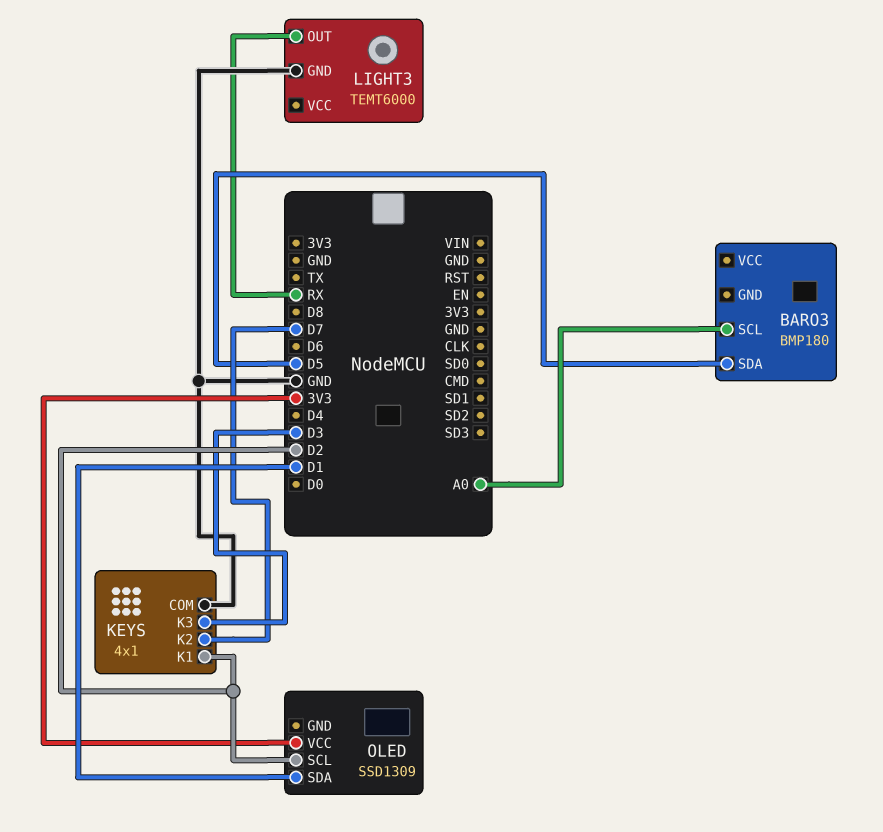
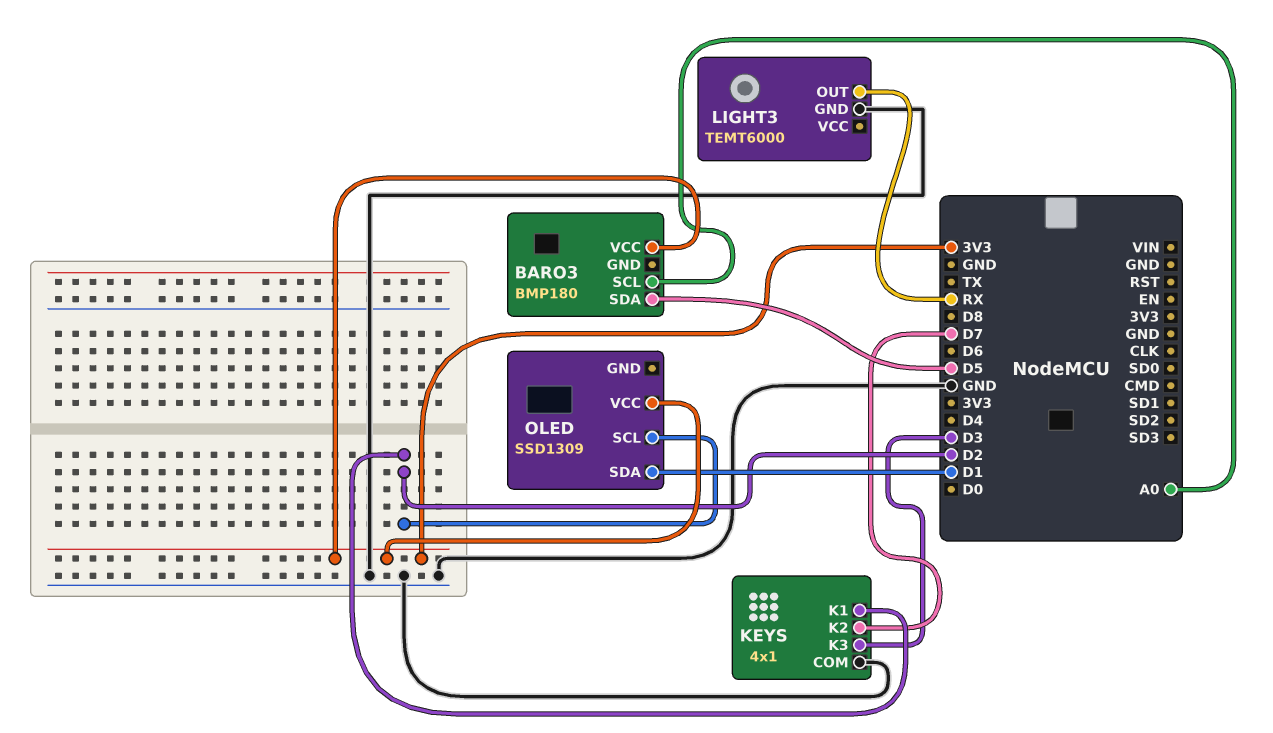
BARO3 pin VCC: none -> 3V3

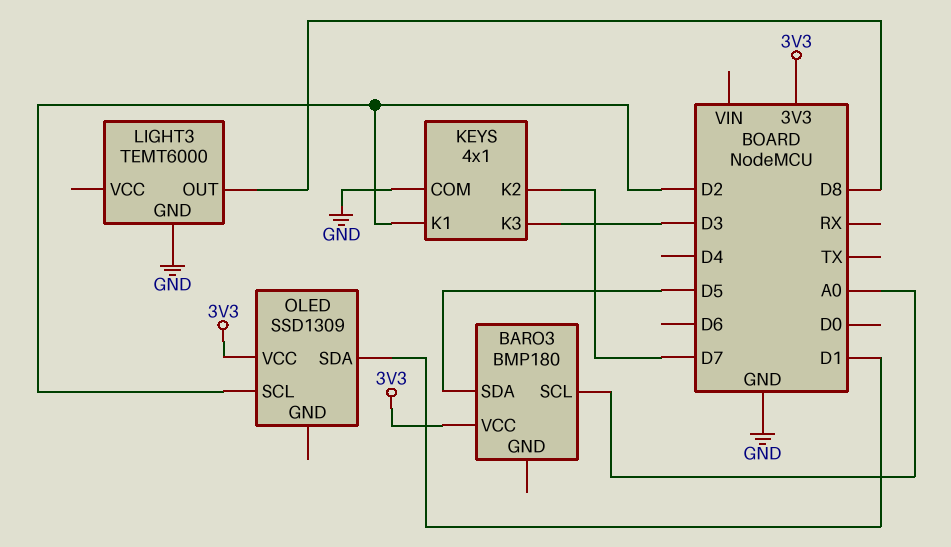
LIGHT3 pin OUT: RX -> D8

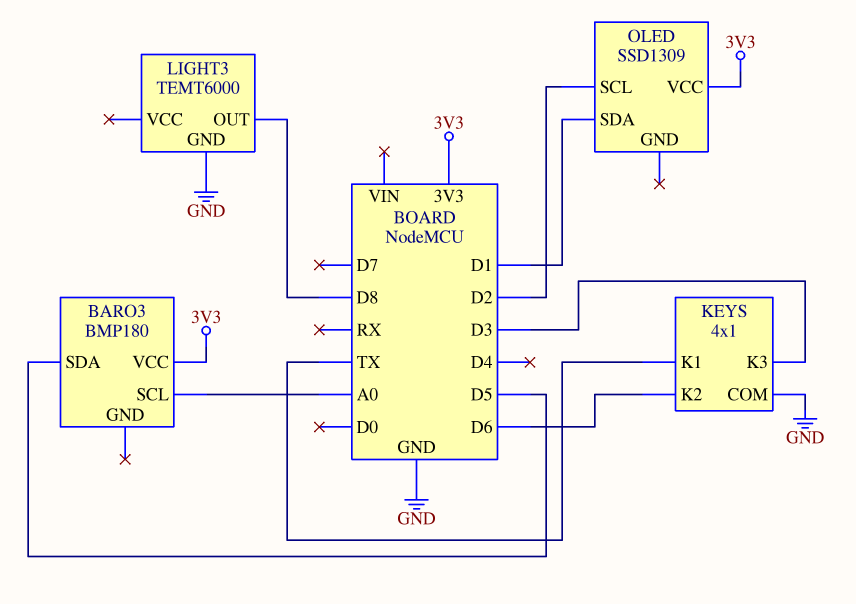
KEYS pin K1: D2 -> TX
KEYS pin K2: D7 -> D6

